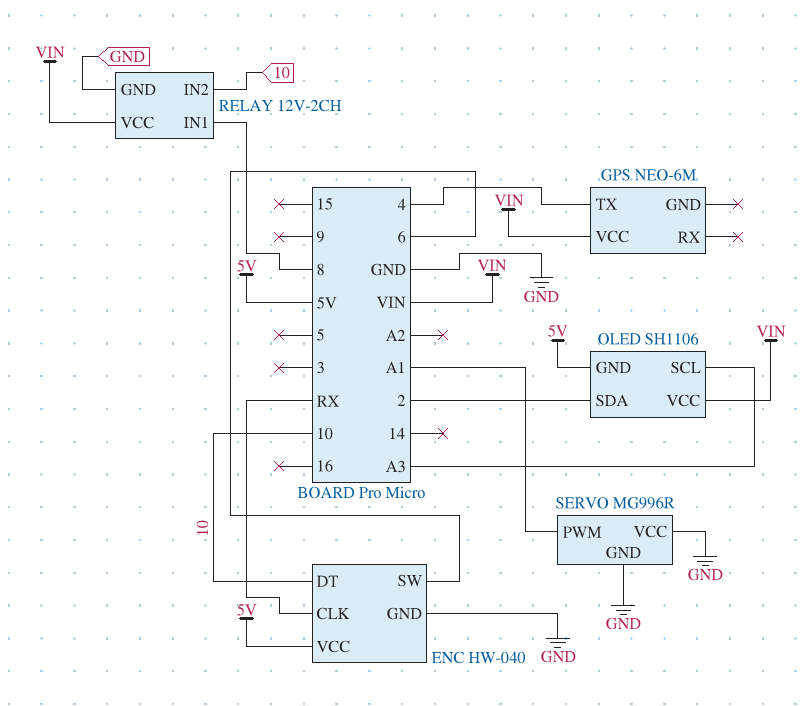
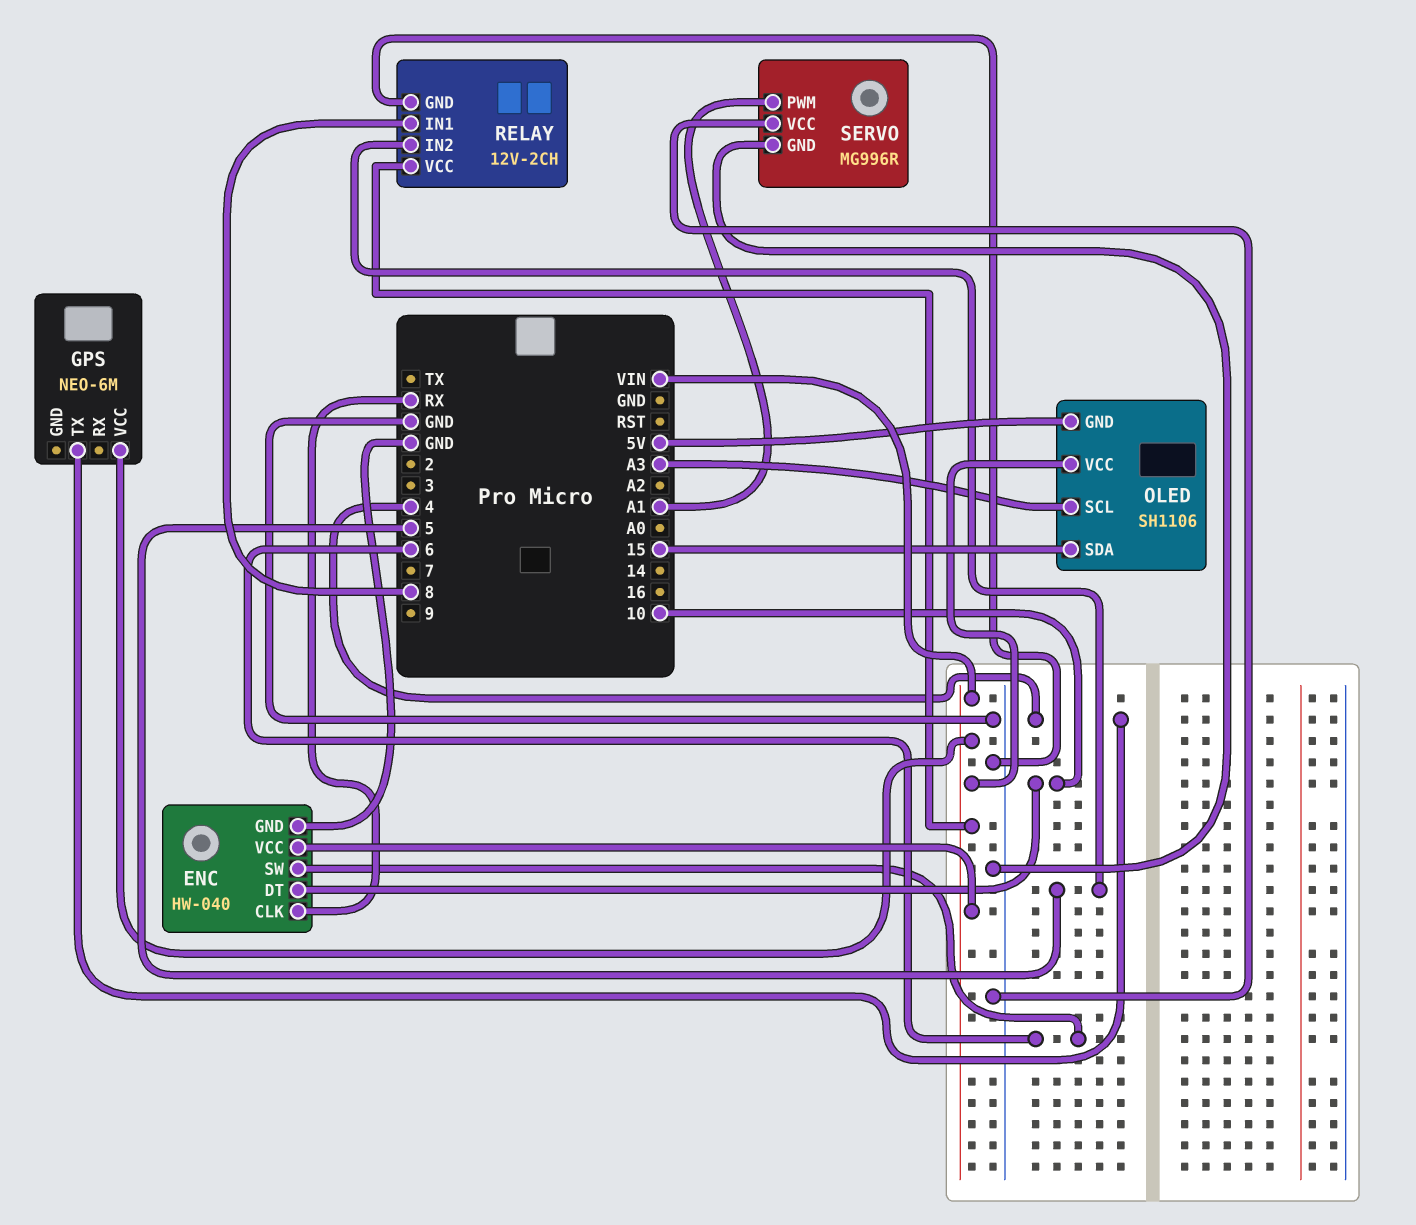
ENC pin VCC: 5V -> VIN
OLED pin SDA: 2 -> 15
RELAY pin IN2: 10 -> 5

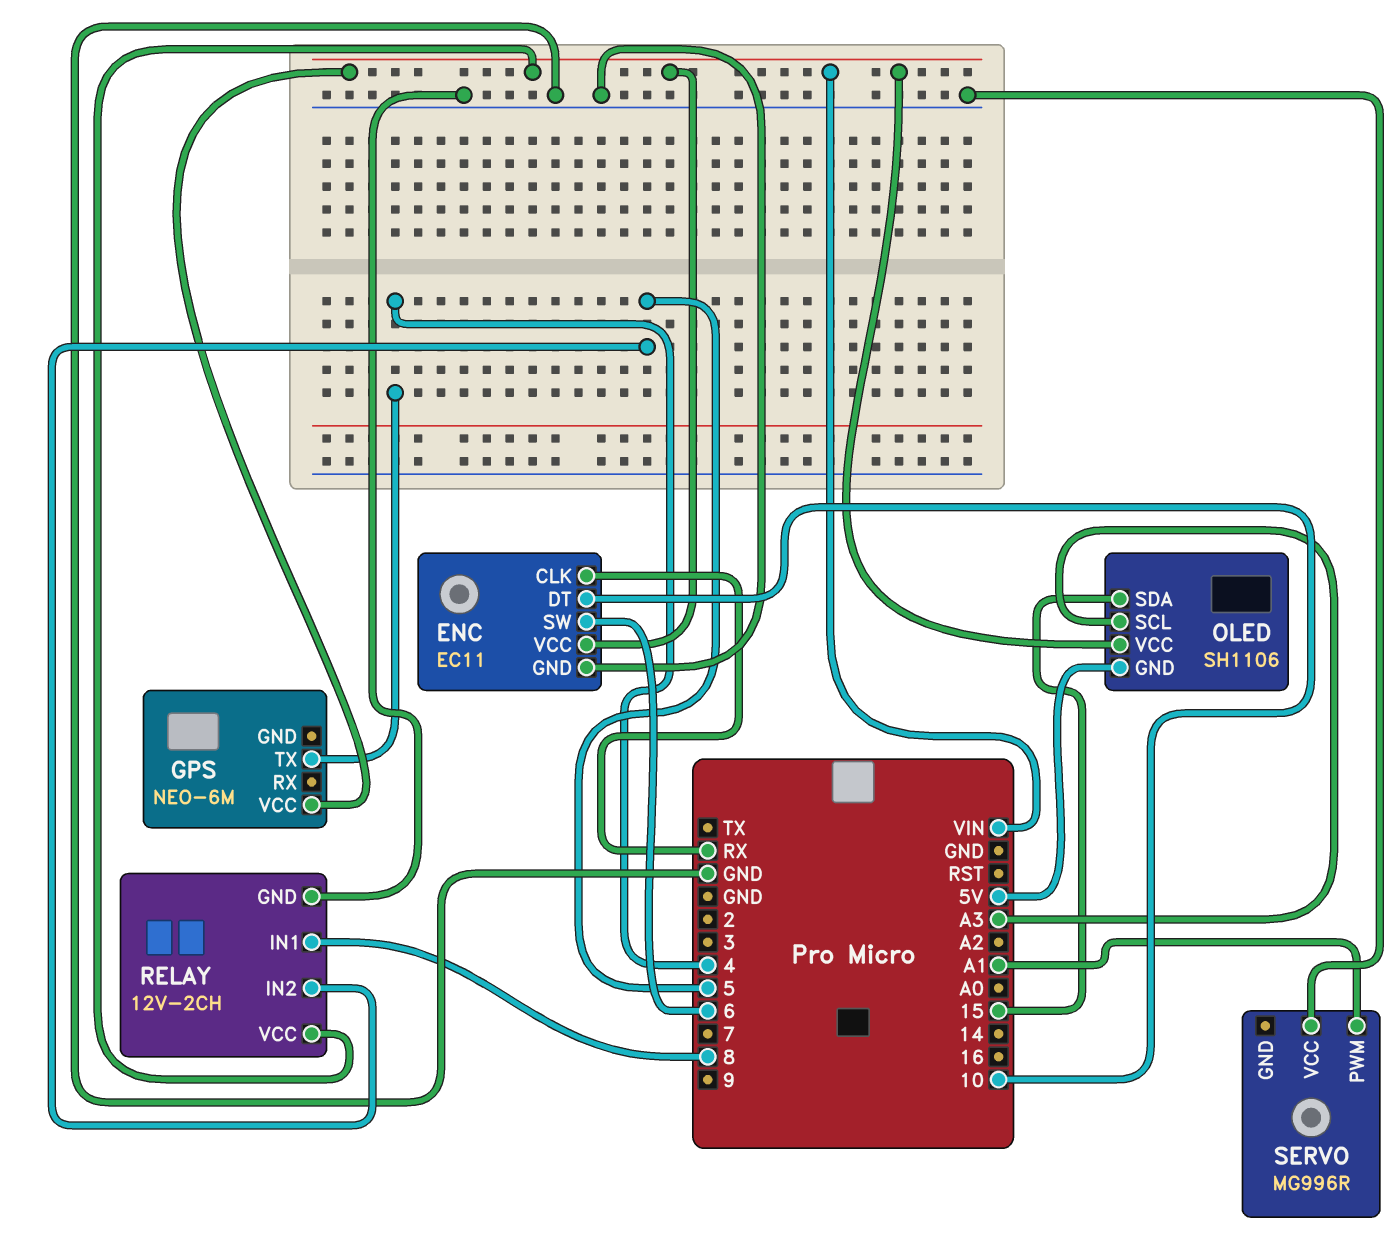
ENC: HW-040 -> EC11
SERVO pin GND: GND -> none

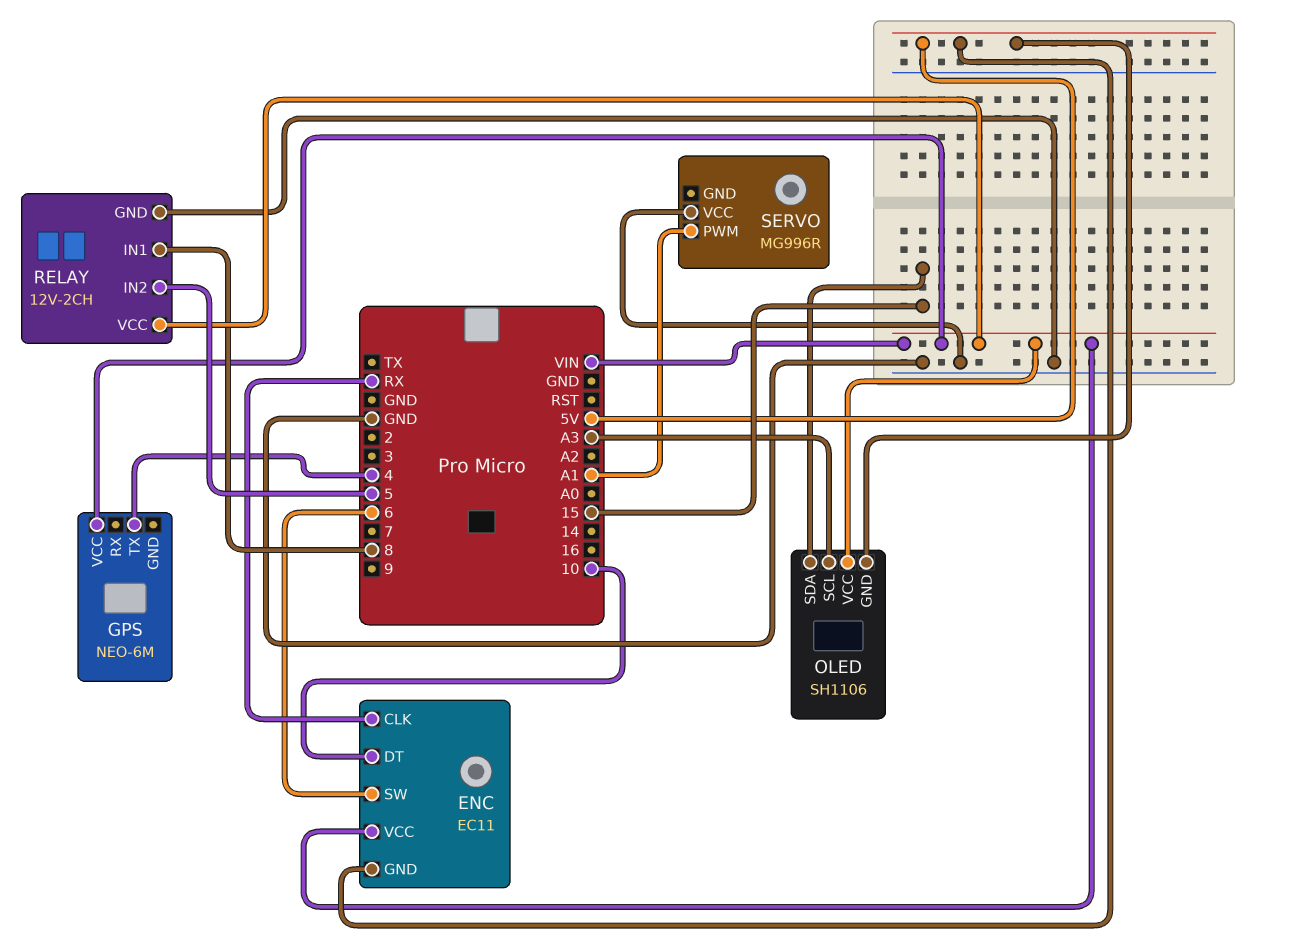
ENC pin GND: GND -> 5V

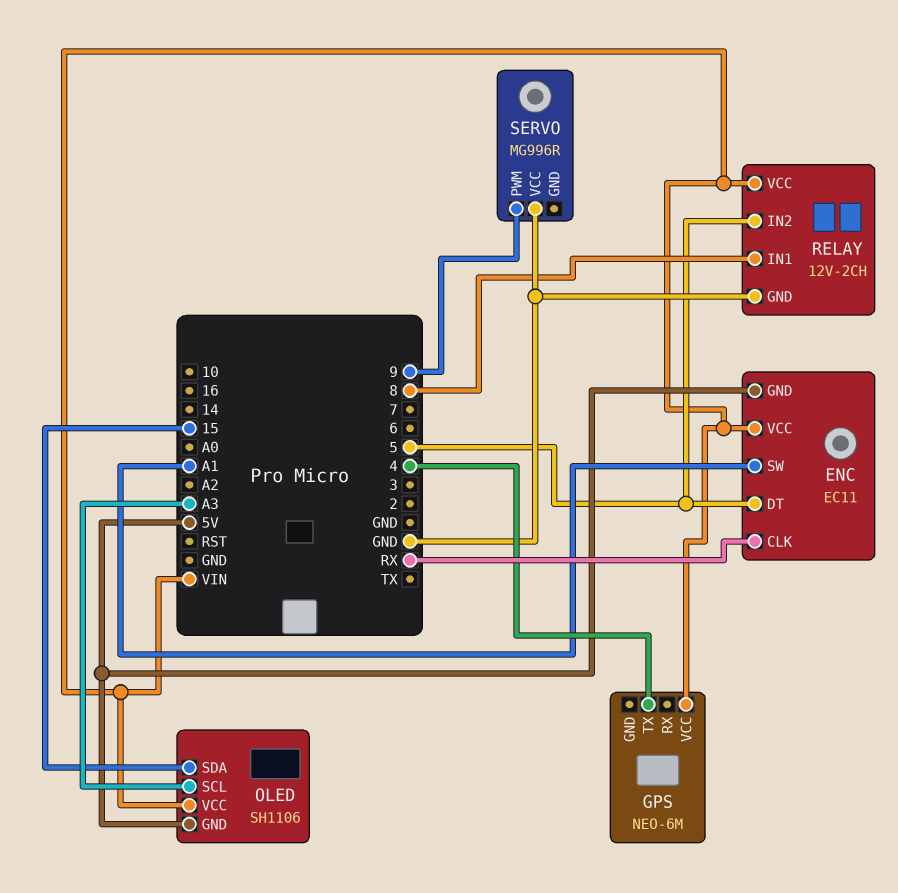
ENC pin DT: 10 -> 5
ENC pin SW: 6 -> A1
SERVO pin PWM: A1 -> 9

